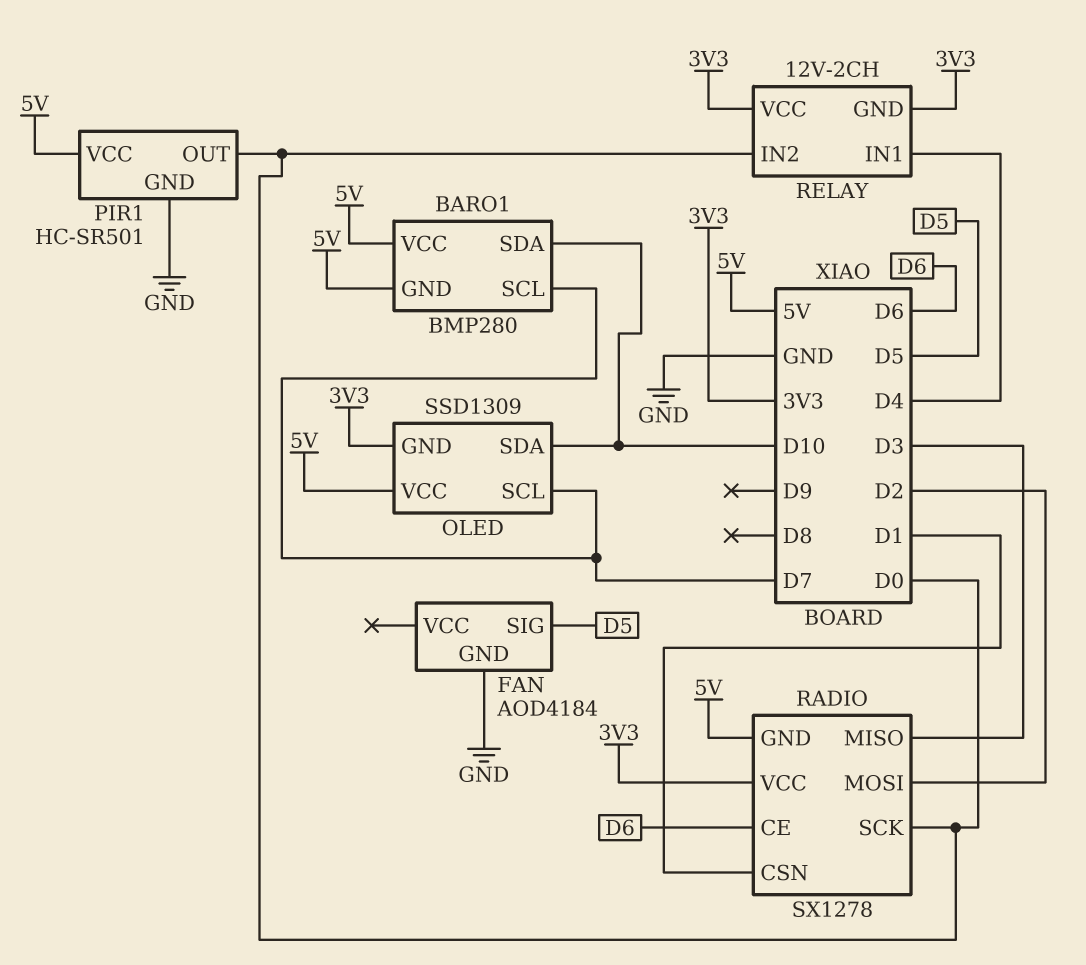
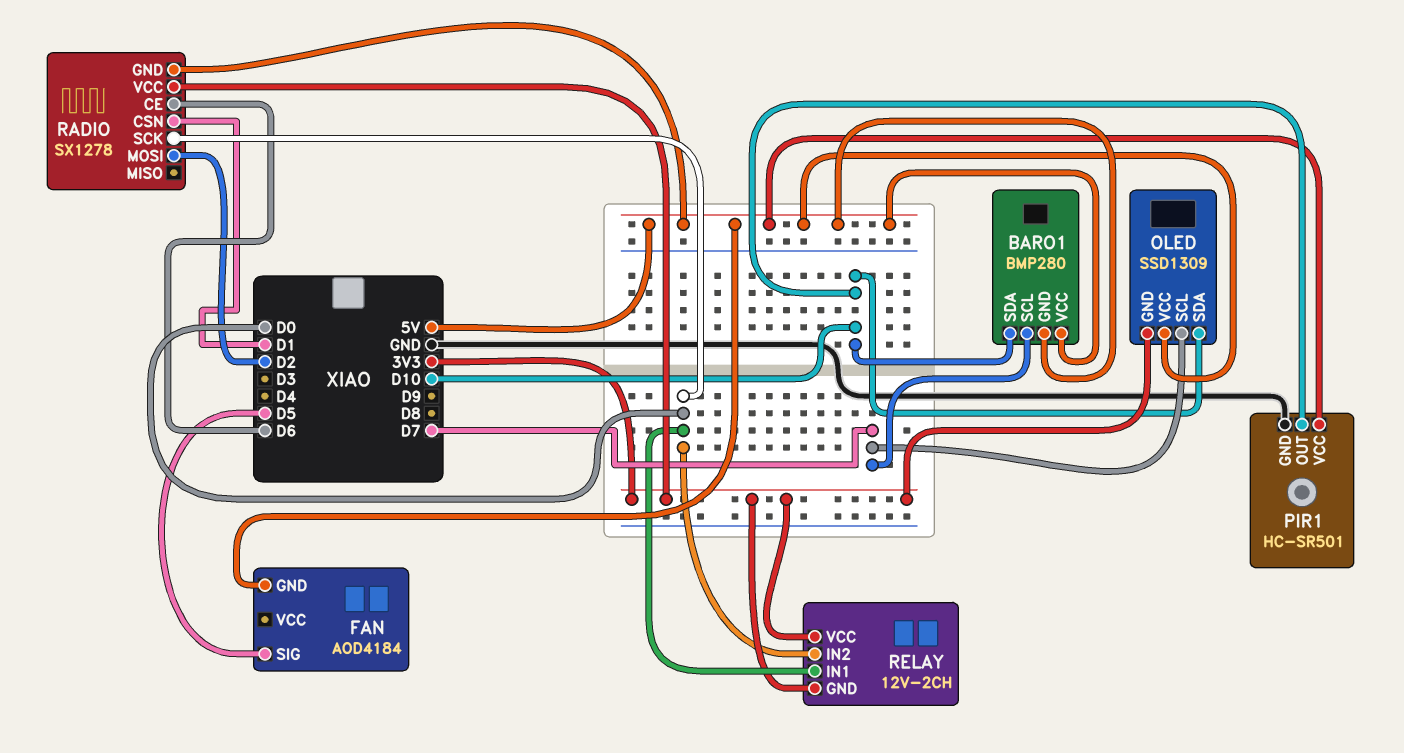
FAN pin GND: GND -> 5V
PIR1 pin OUT: D0 -> D10
RADIO pin MISO: D3 -> none
RELAY pin IN1: D4 -> D0

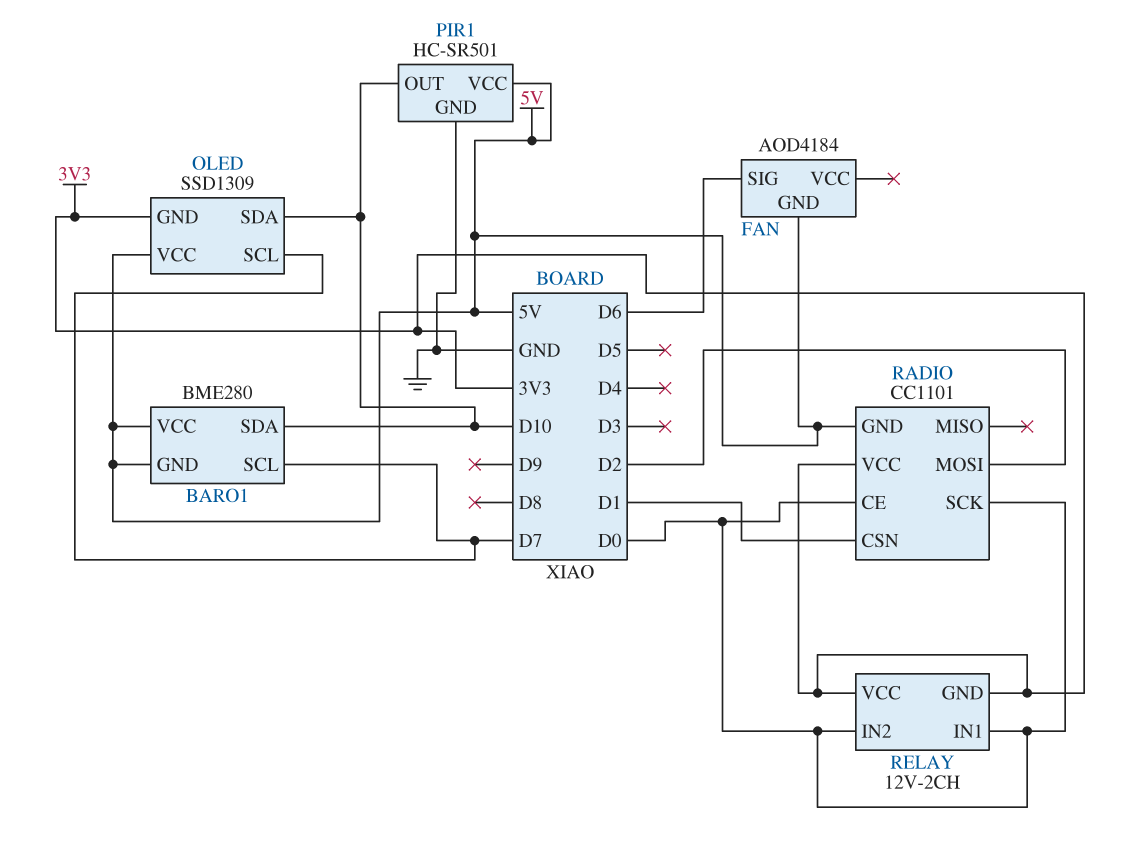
BARO1: BMP280 -> BME280
FAN pin SIG: D5 -> D6
RADIO: SX1278 -> CC1101
RADIO pin CE: D6 -> D0

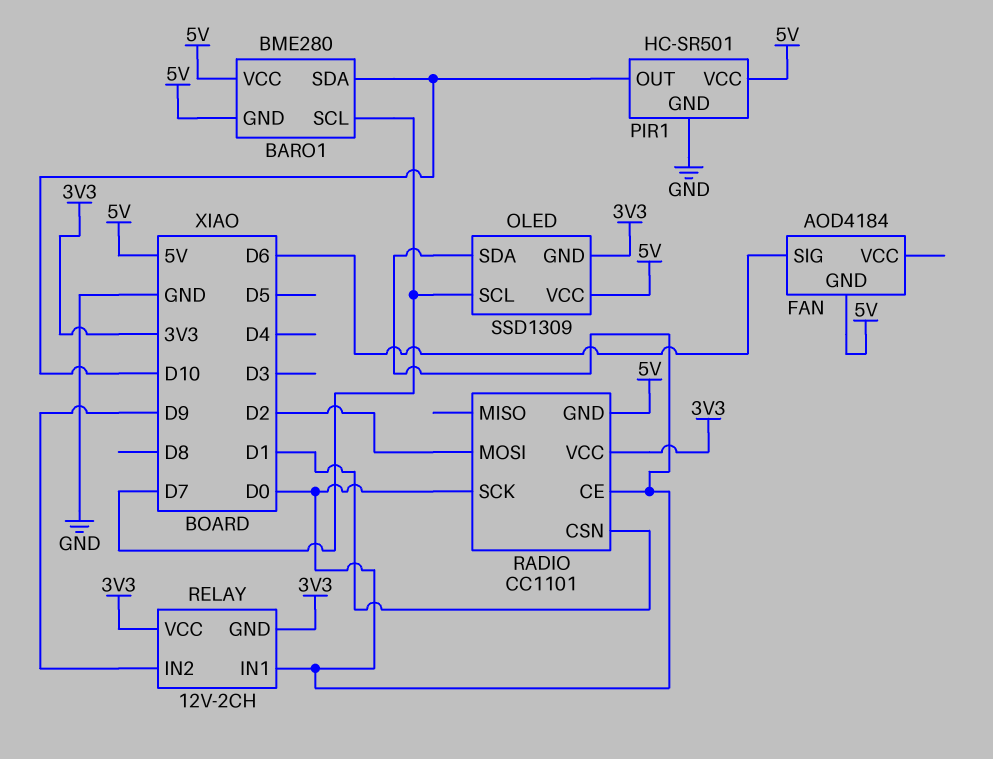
OLED pin SDA: D10 -> D0
RELAY pin IN2: D0 -> D9

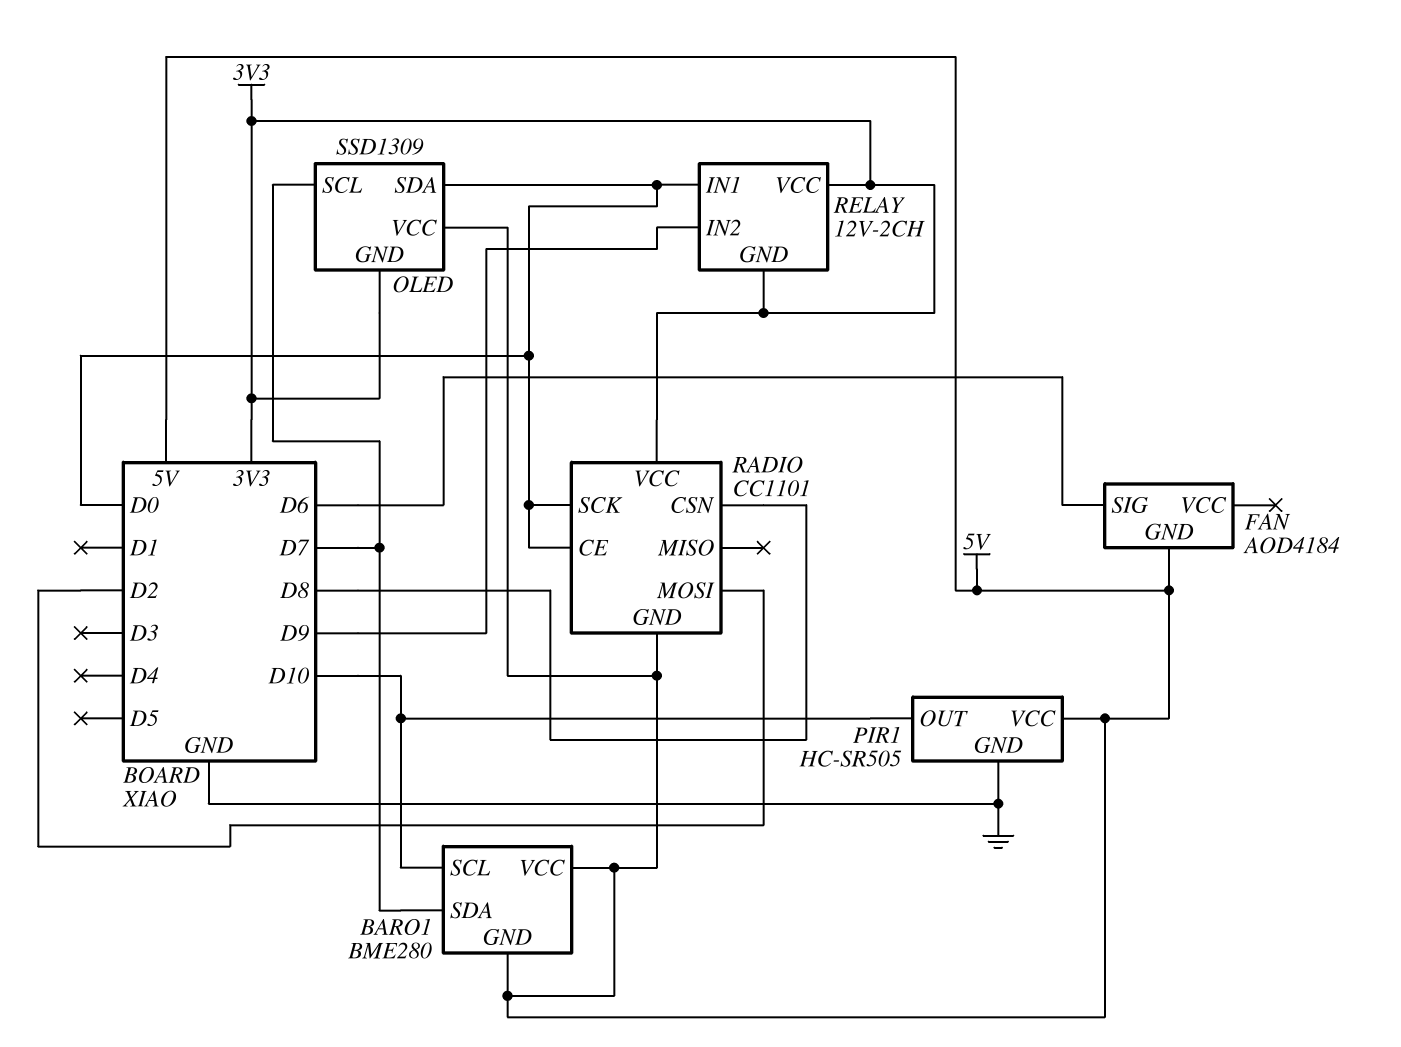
BARO1 pin SCL: D7 -> D10
BARO1 pin SDA: D10 -> D7
PIR1: HC-SR501 -> HC-SR505
RADIO pin CSN: D1 -> D8

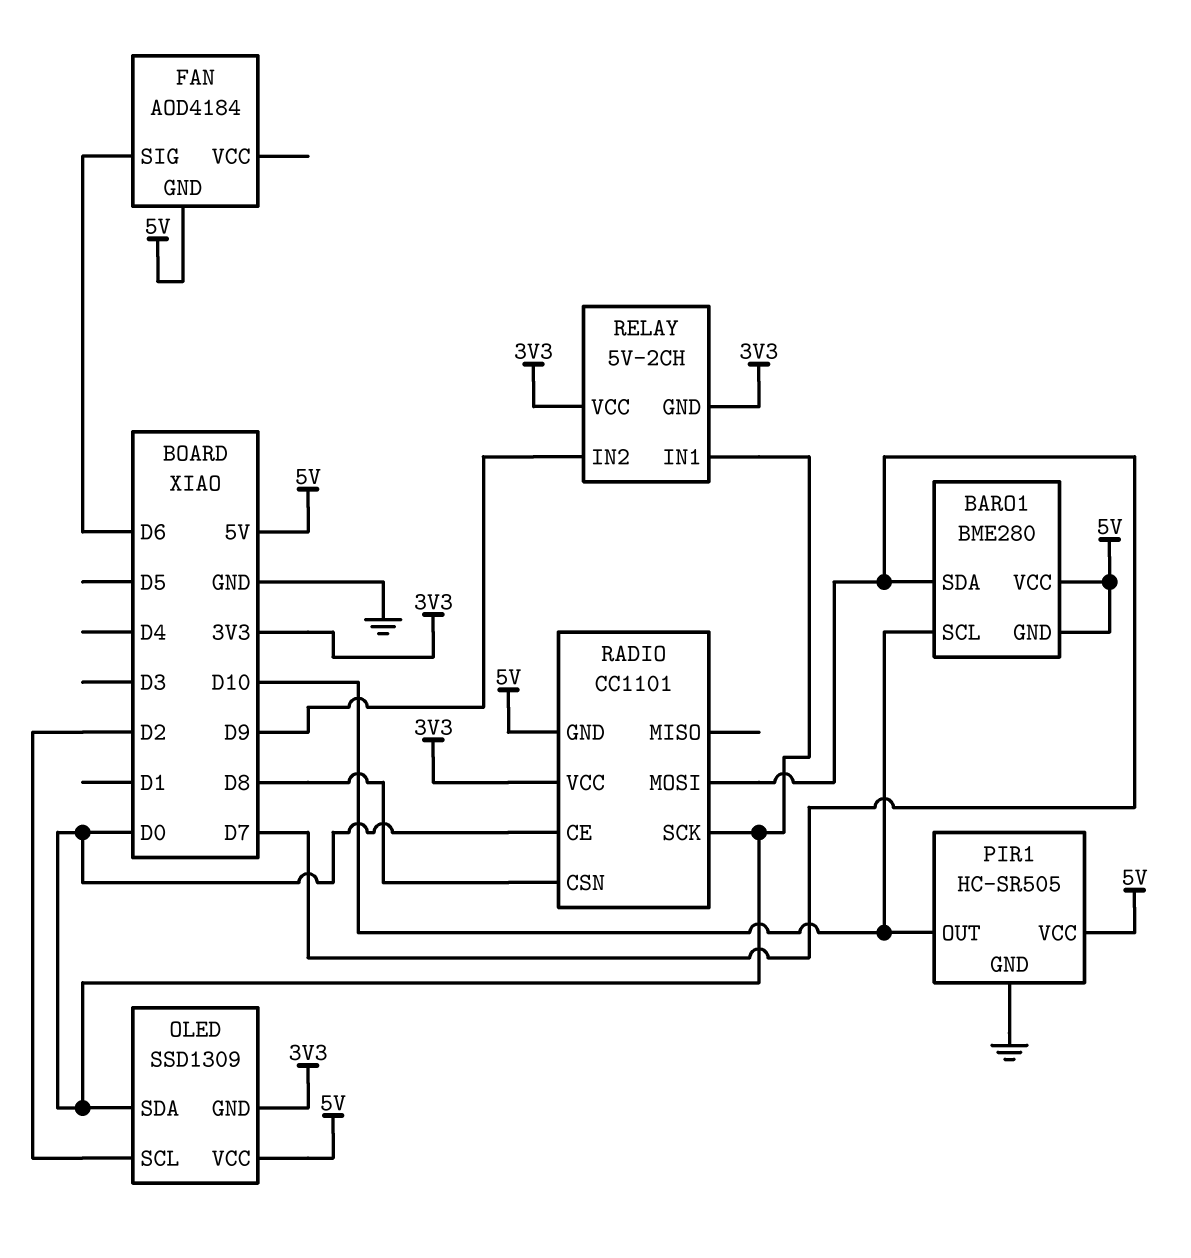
OLED pin SCL: D7 -> D2
RADIO pin MOSI: D2 -> D7
RELAY: 12V-2CH -> 5V-2CH

